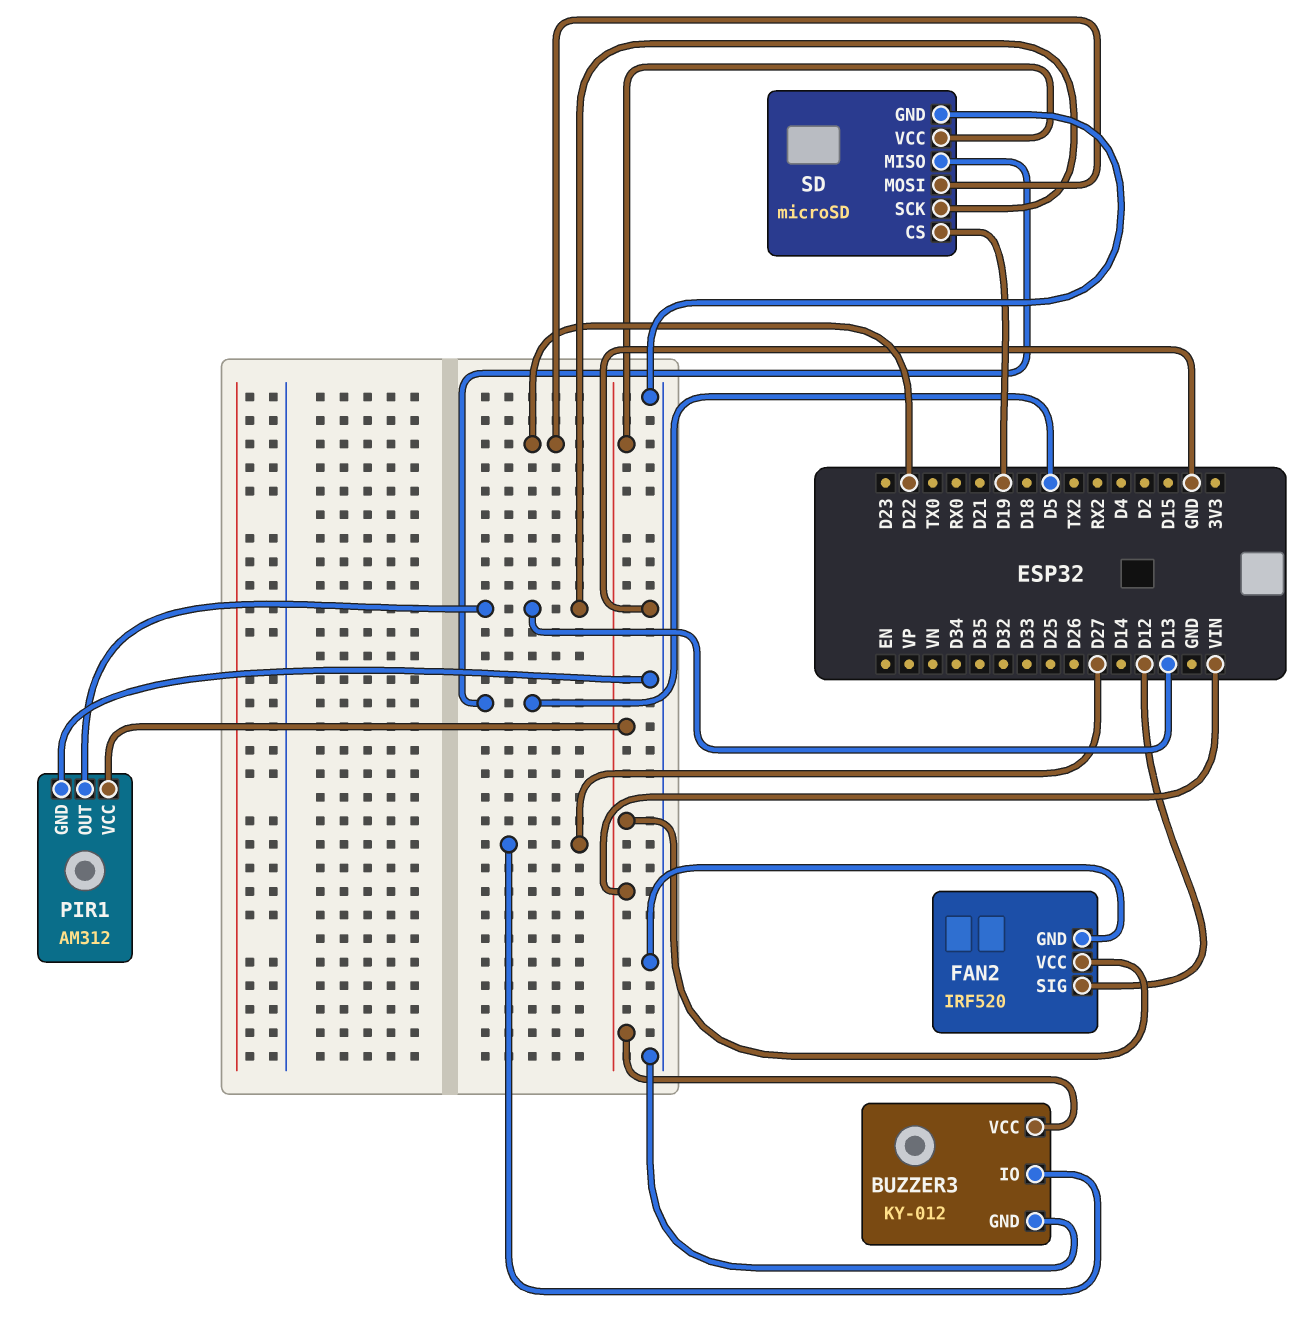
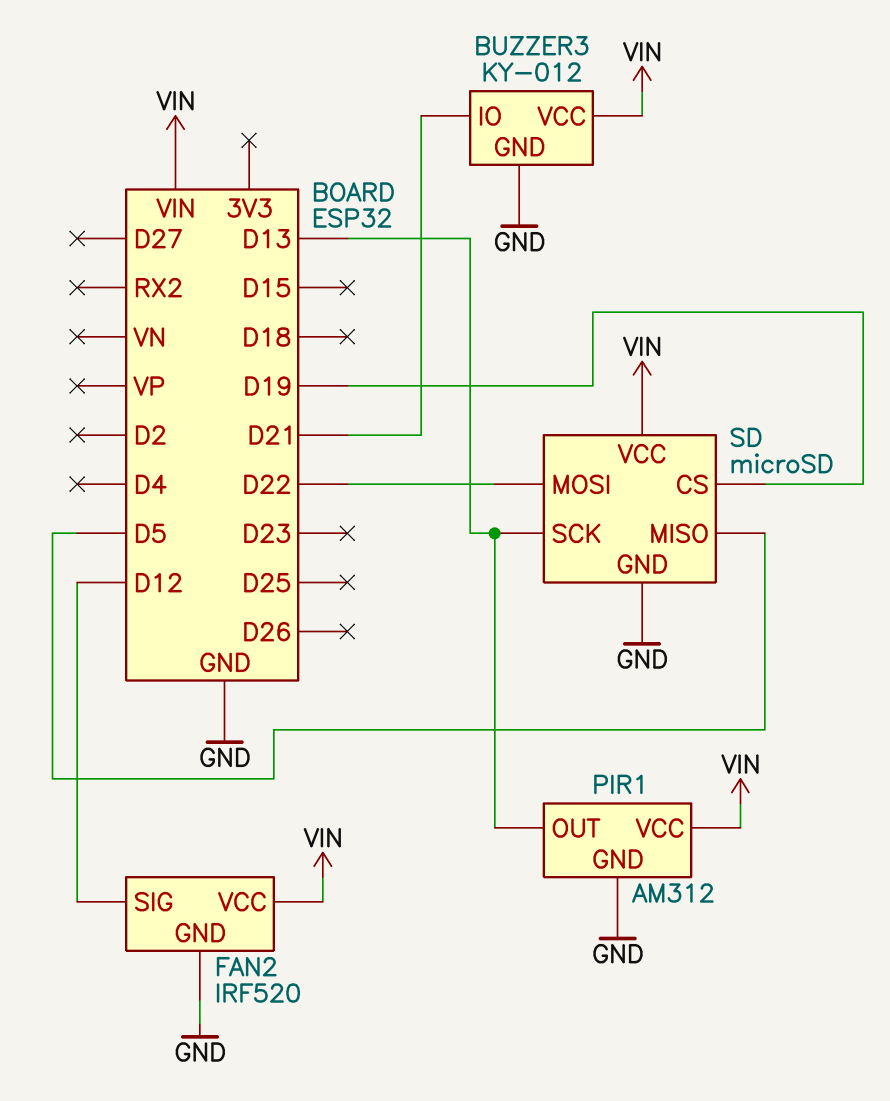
BUZZER3 pin IO: D27 -> D21

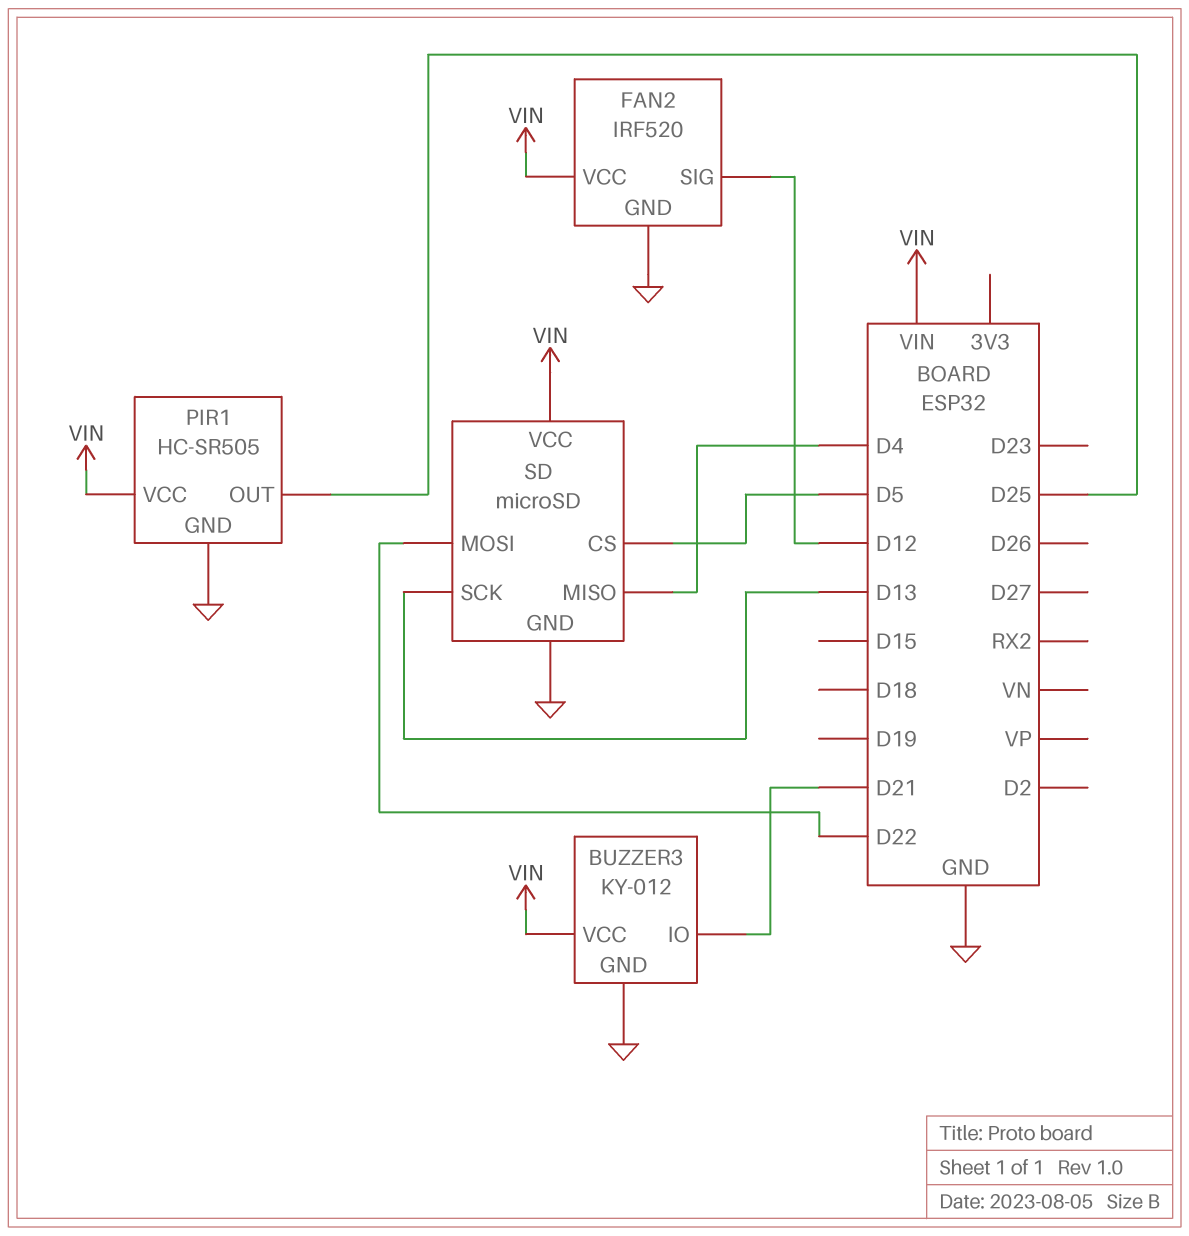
PIR1: AM312 -> HC-SR505
PIR1 pin OUT: D13 -> D25
SD pin CS: D19 -> D5
SD pin MISO: D5 -> D4

